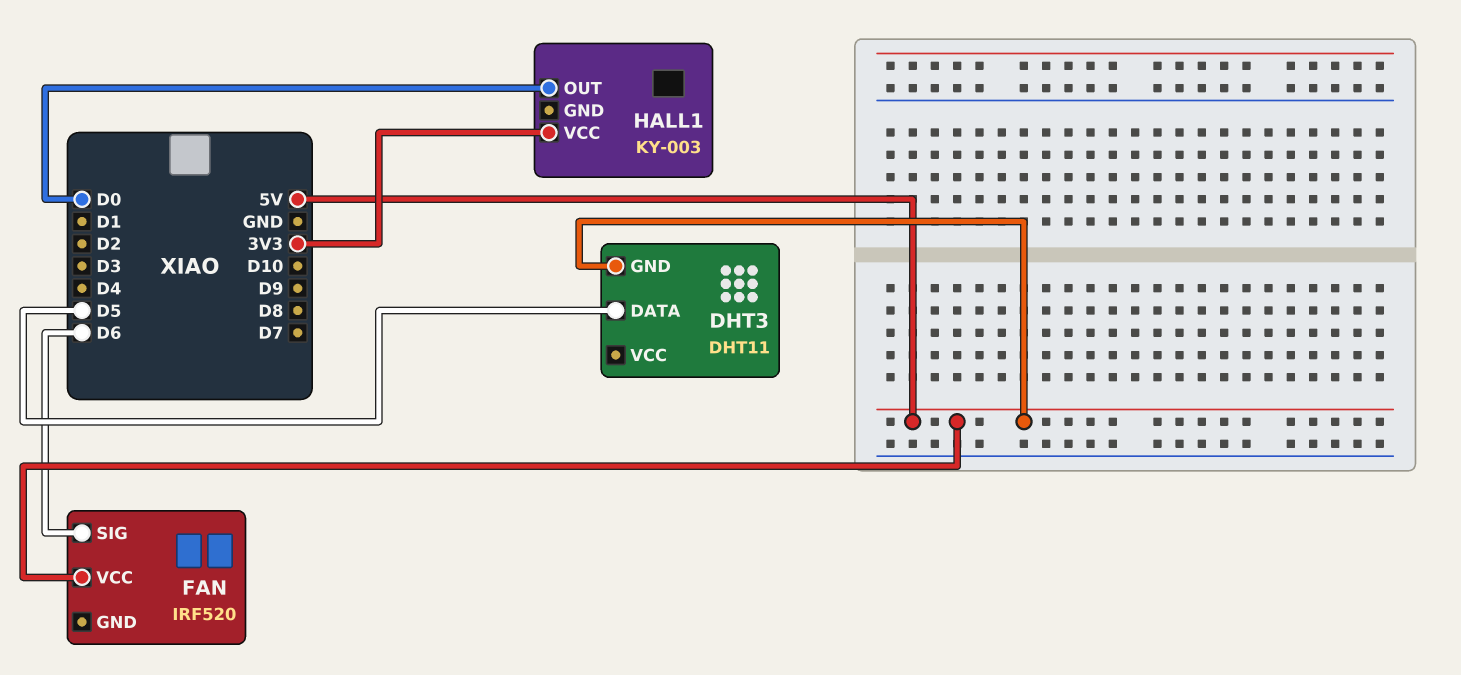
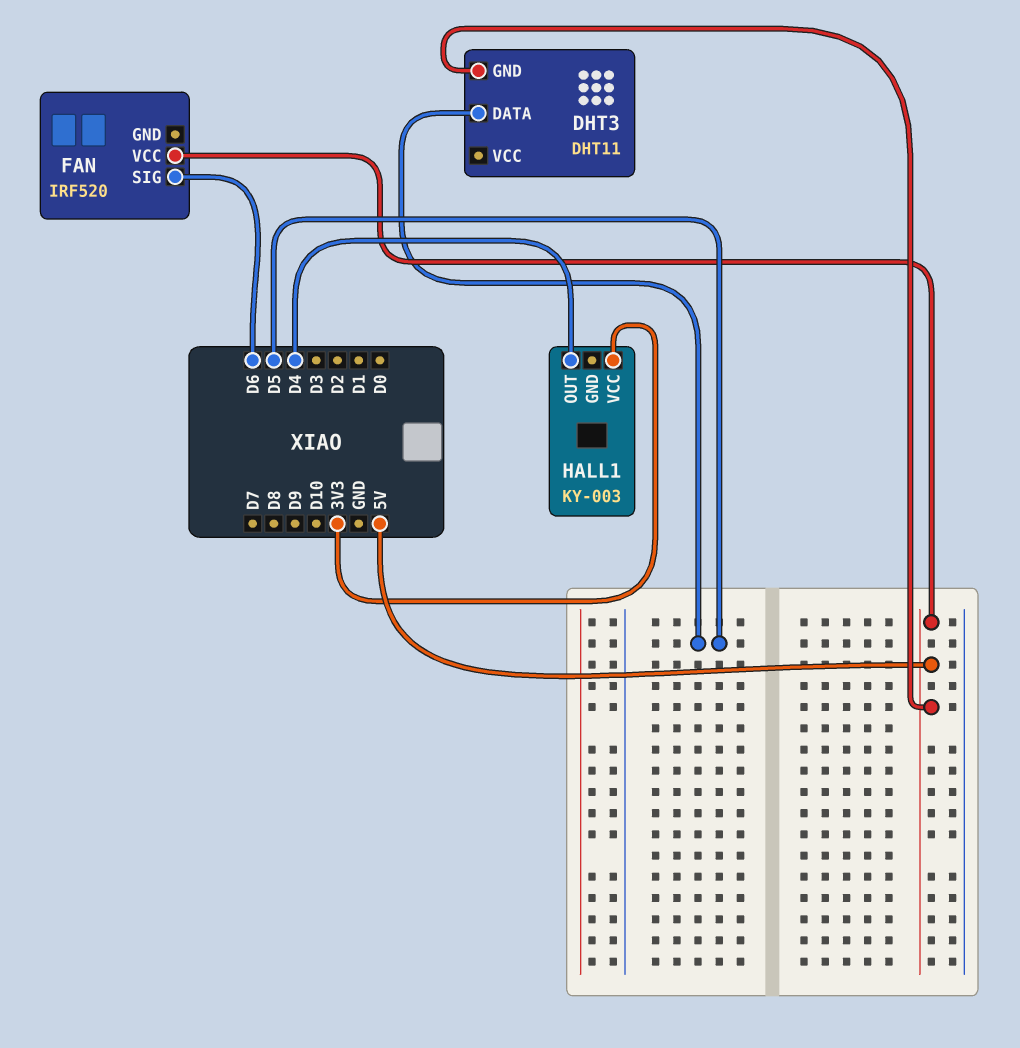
HALL1 pin OUT: D0 -> D4

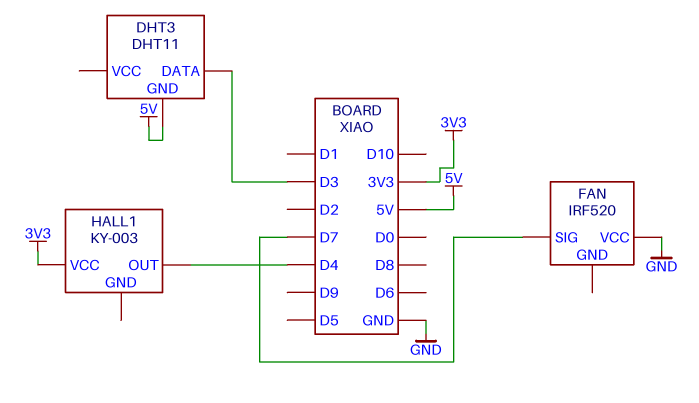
DHT3 pin DATA: D5 -> D3
FAN pin SIG: D6 -> D7
FAN pin VCC: 5V -> GND

